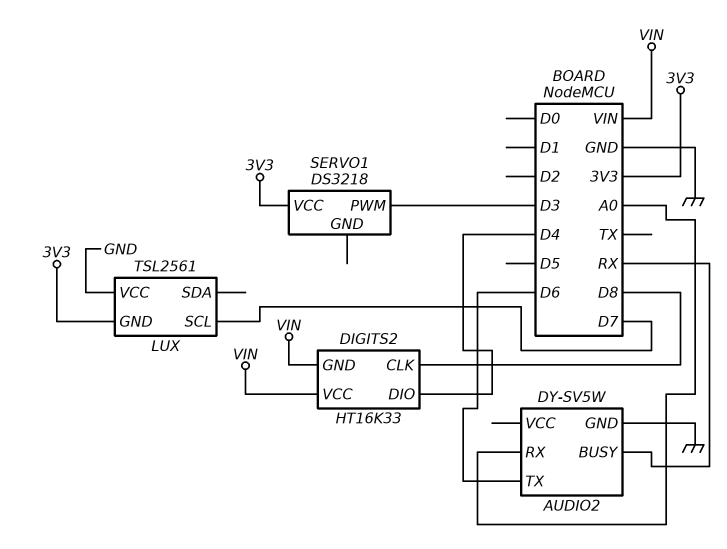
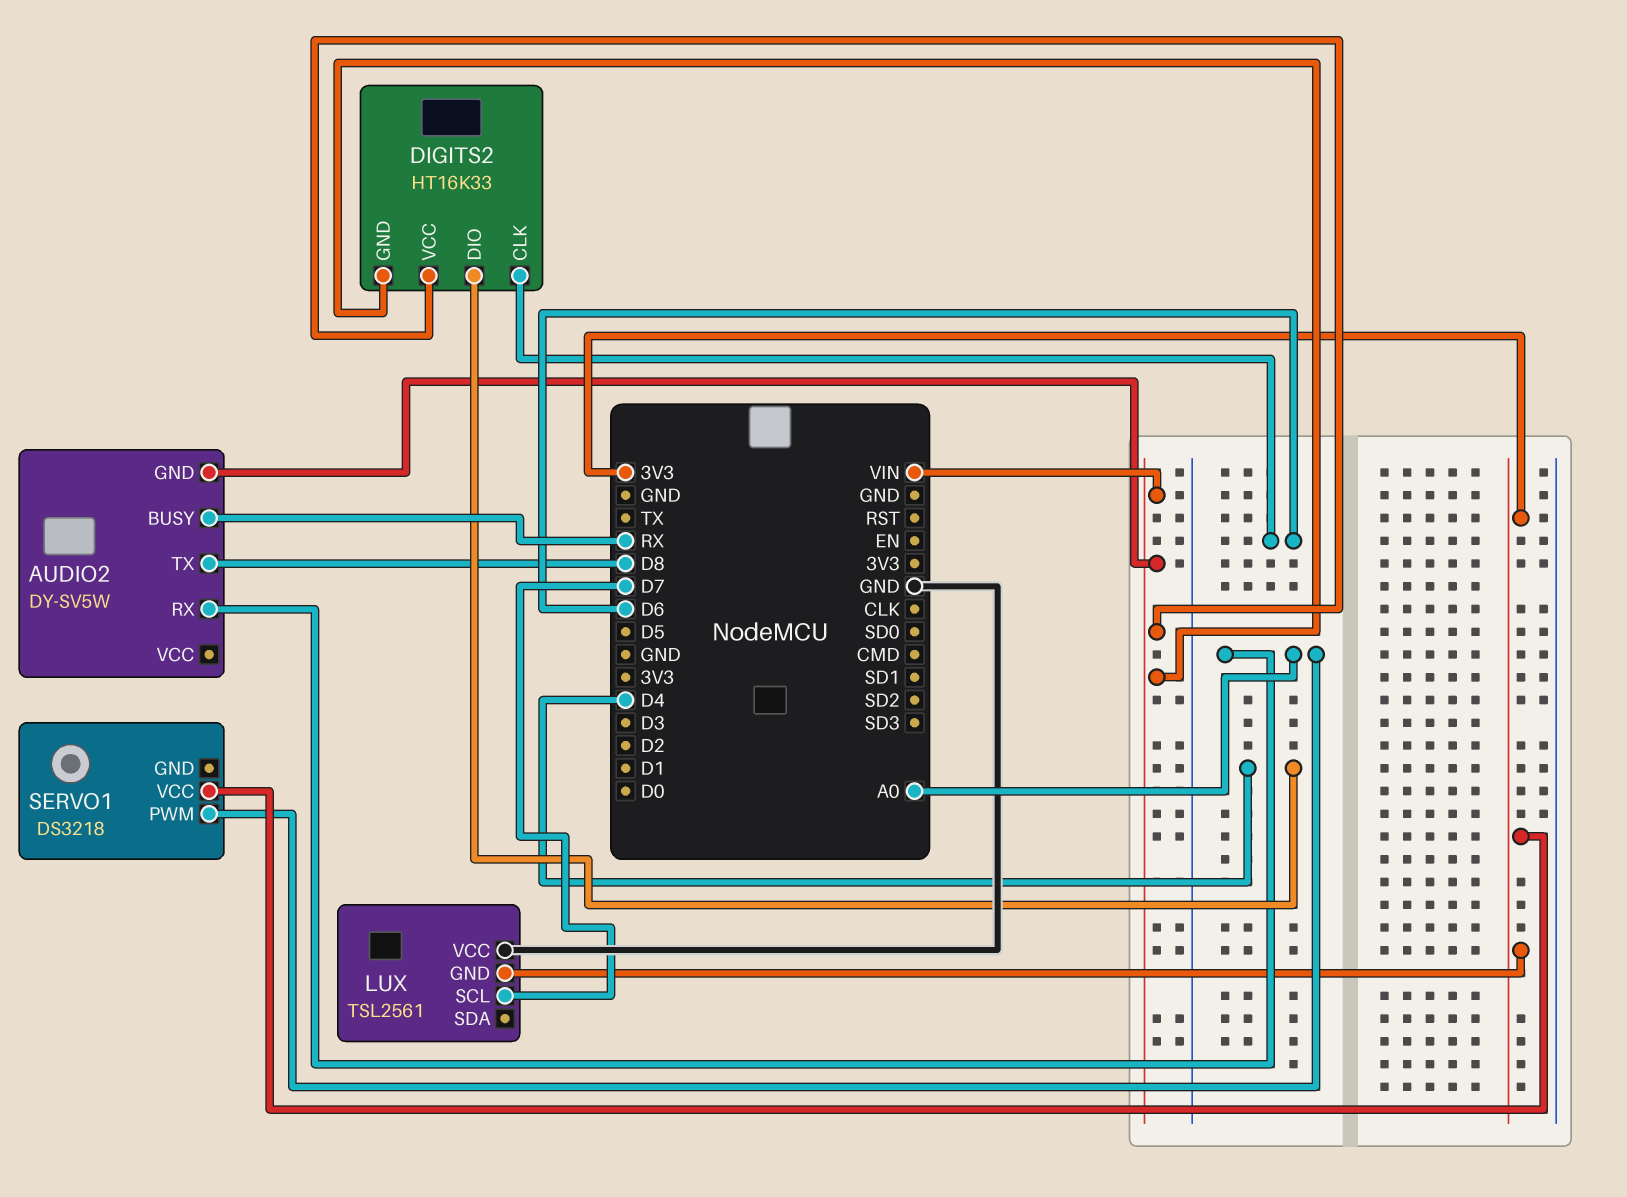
AUDIO2 pin GND: GND -> VIN
AUDIO2 pin TX: D6 -> D8
DIGITS2 pin CLK: D8 -> D6
SERVO1 pin PWM: D3 -> A0

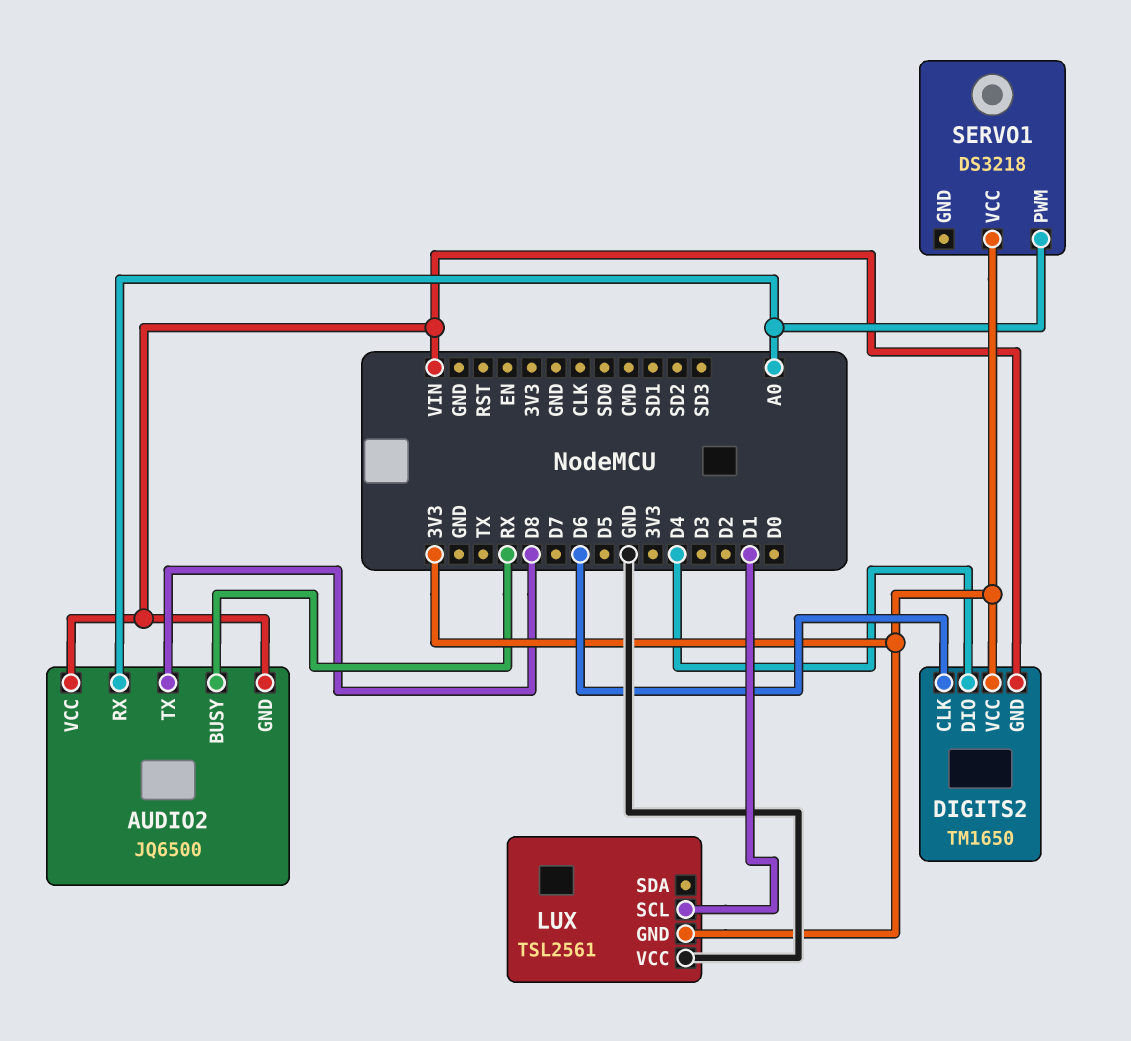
AUDIO2: DY-SV5W -> JQ6500
AUDIO2 pin VCC: none -> VIN
DIGITS2: HT16K33 -> TM1650
DIGITS2 pin VCC: VIN -> 3V3
LUX pin SCL: D7 -> D1

